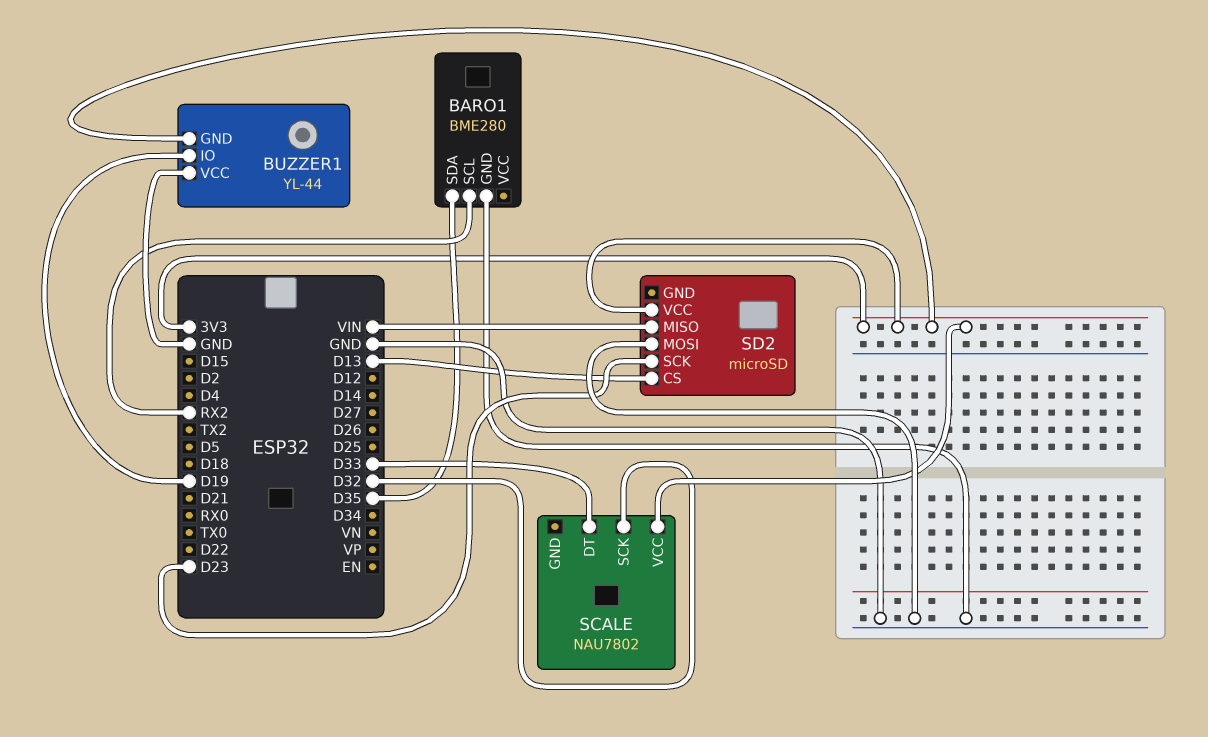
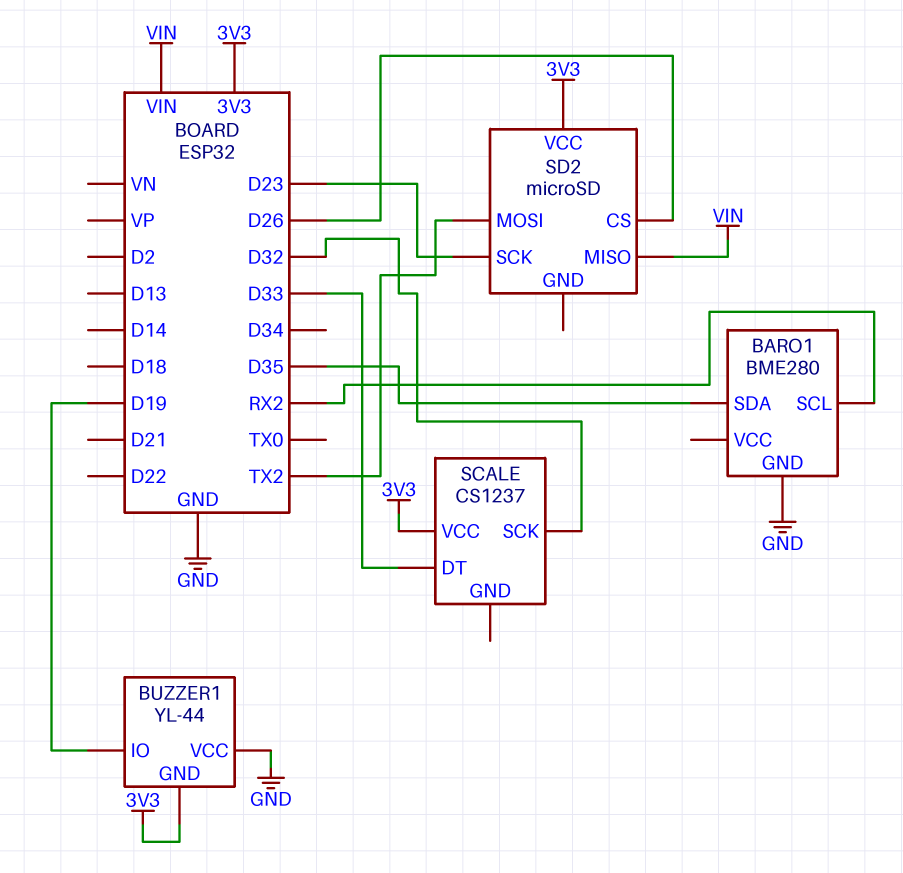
SCALE: NAU7802 -> CS1237
SD2 pin CS: D13 -> D26
SD2 pin MOSI: GND -> TX2

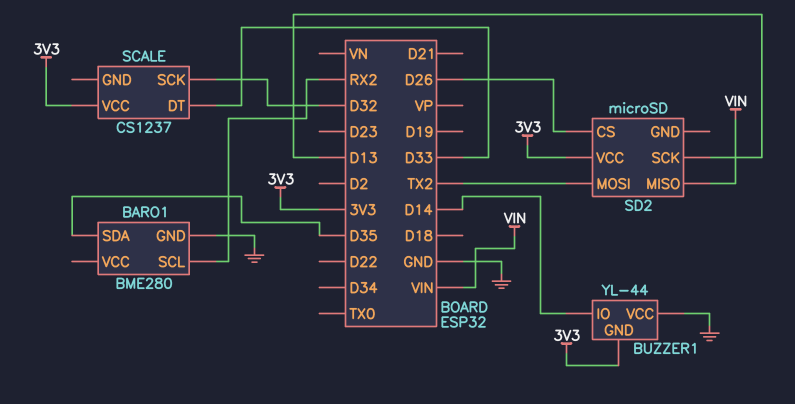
BUZZER1 pin IO: D19 -> D14
SD2 pin SCK: D23 -> D13

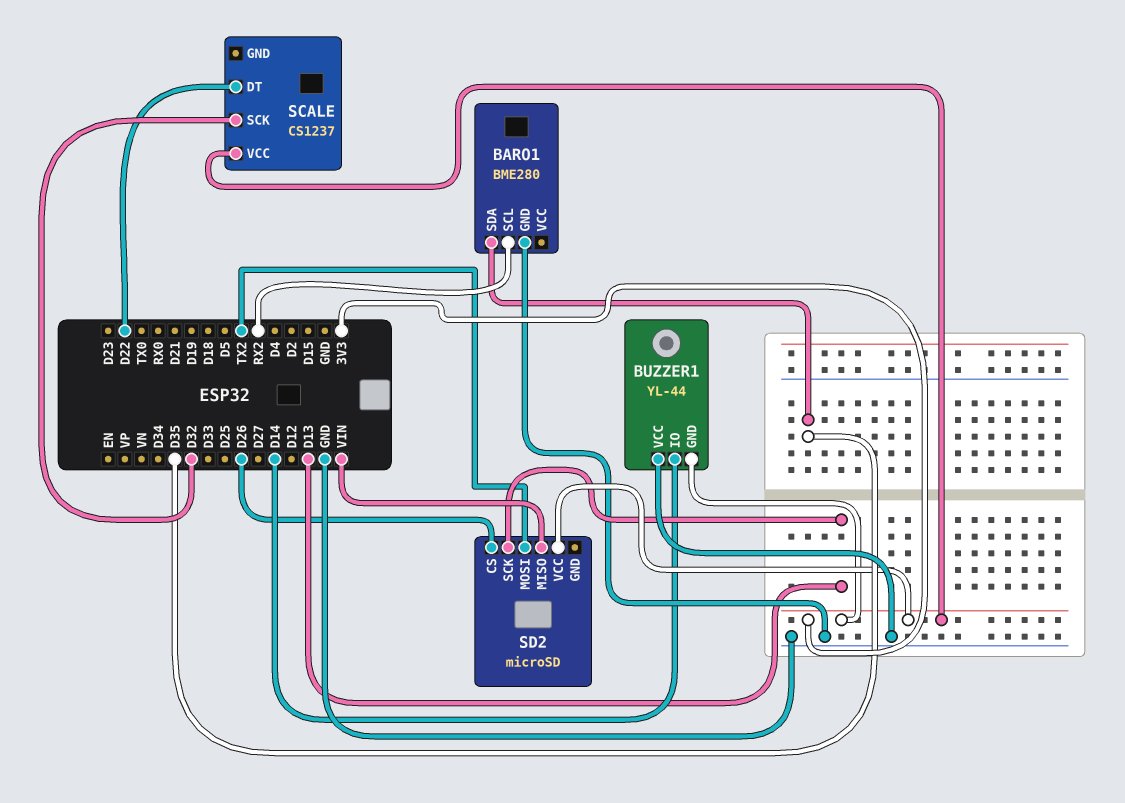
SCALE pin DT: D33 -> D22

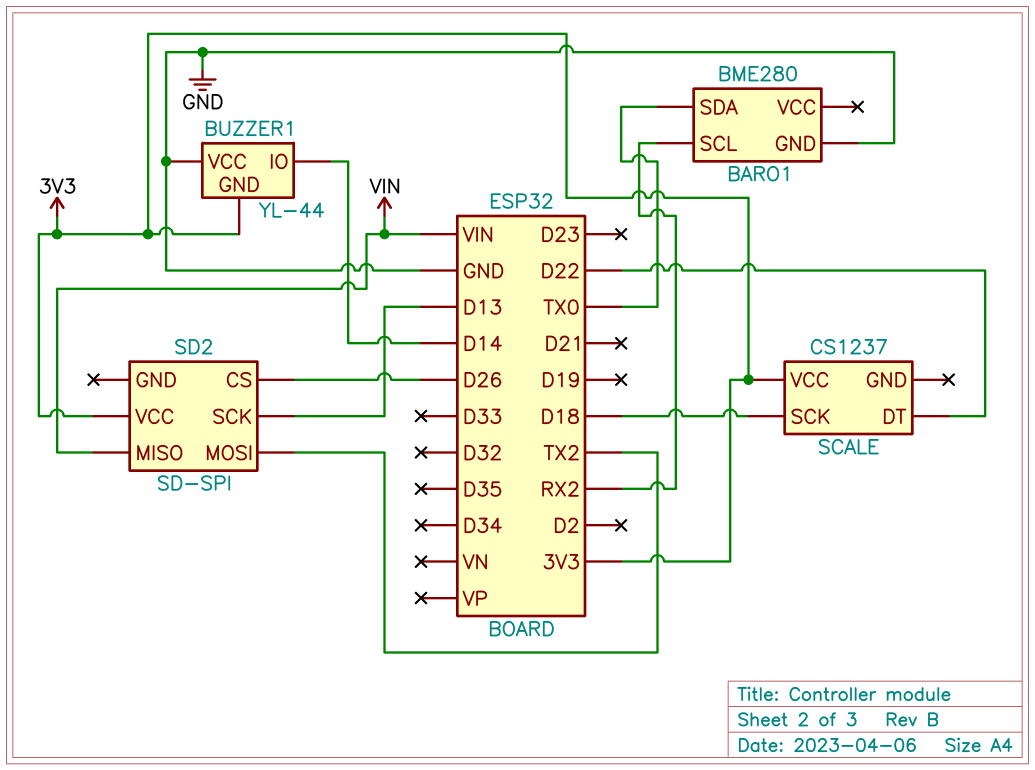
BARO1 pin SDA: D35 -> TX0
SCALE pin SCK: D32 -> D18
SD2: microSD -> SD-SPI

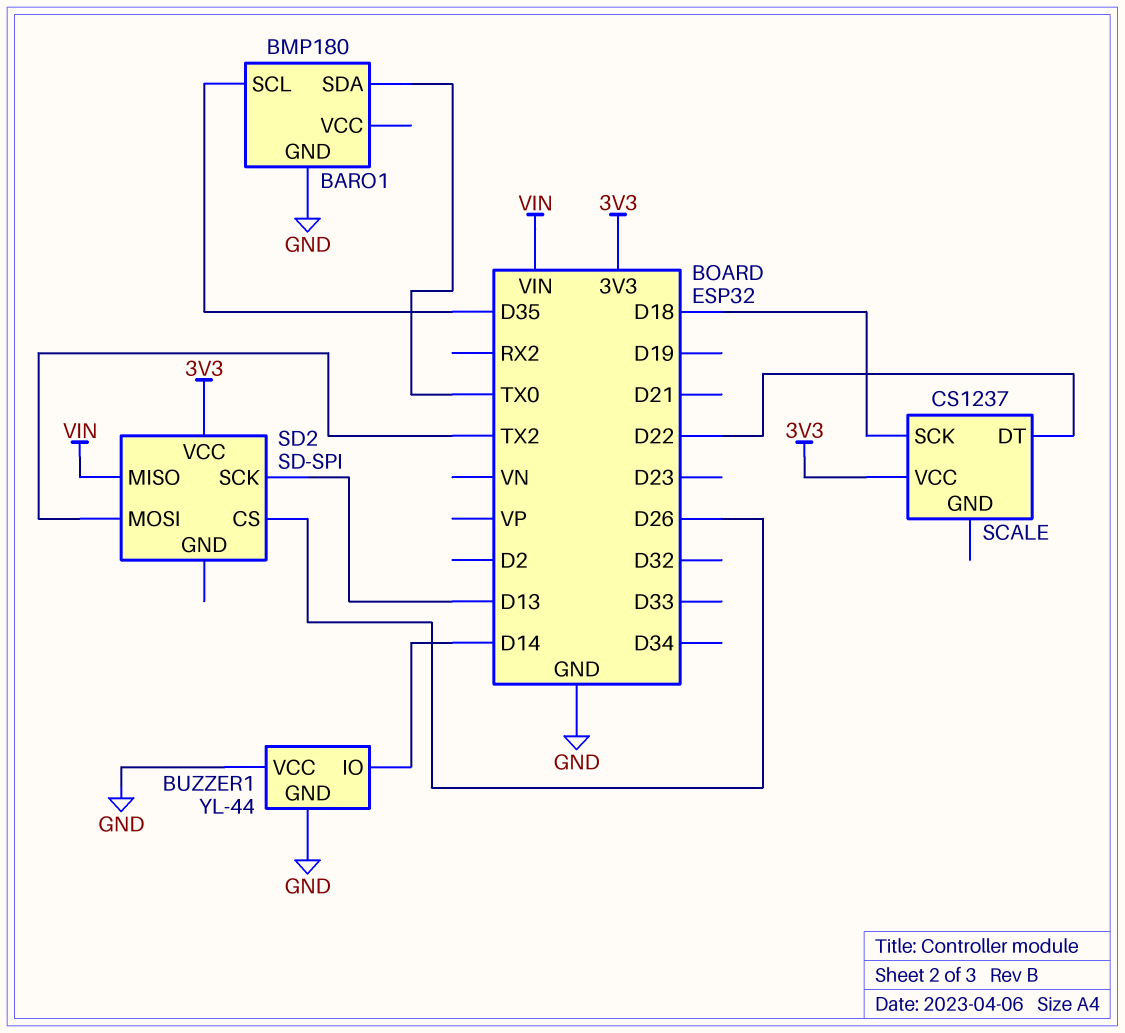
BARO1: BME280 -> BMP180
BARO1 pin SCL: RX2 -> D35
BUZZER1 pin GND: 3V3 -> GND

